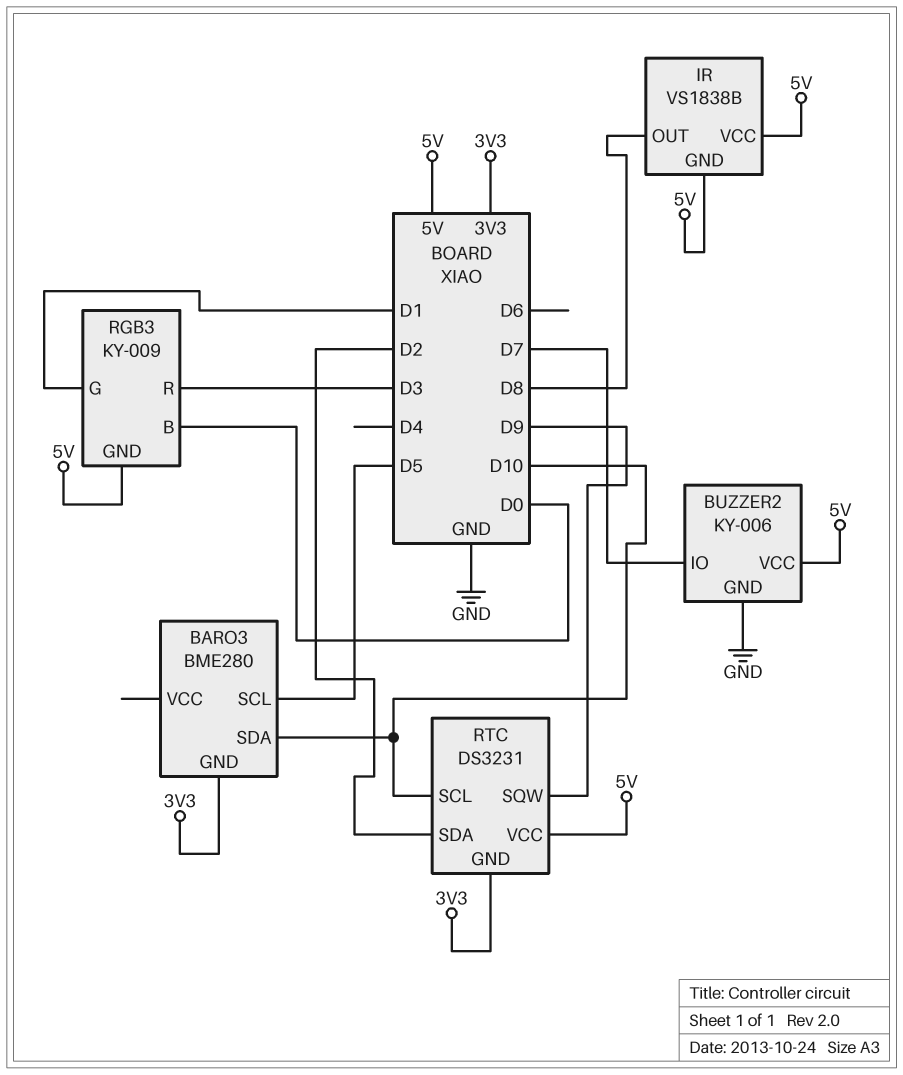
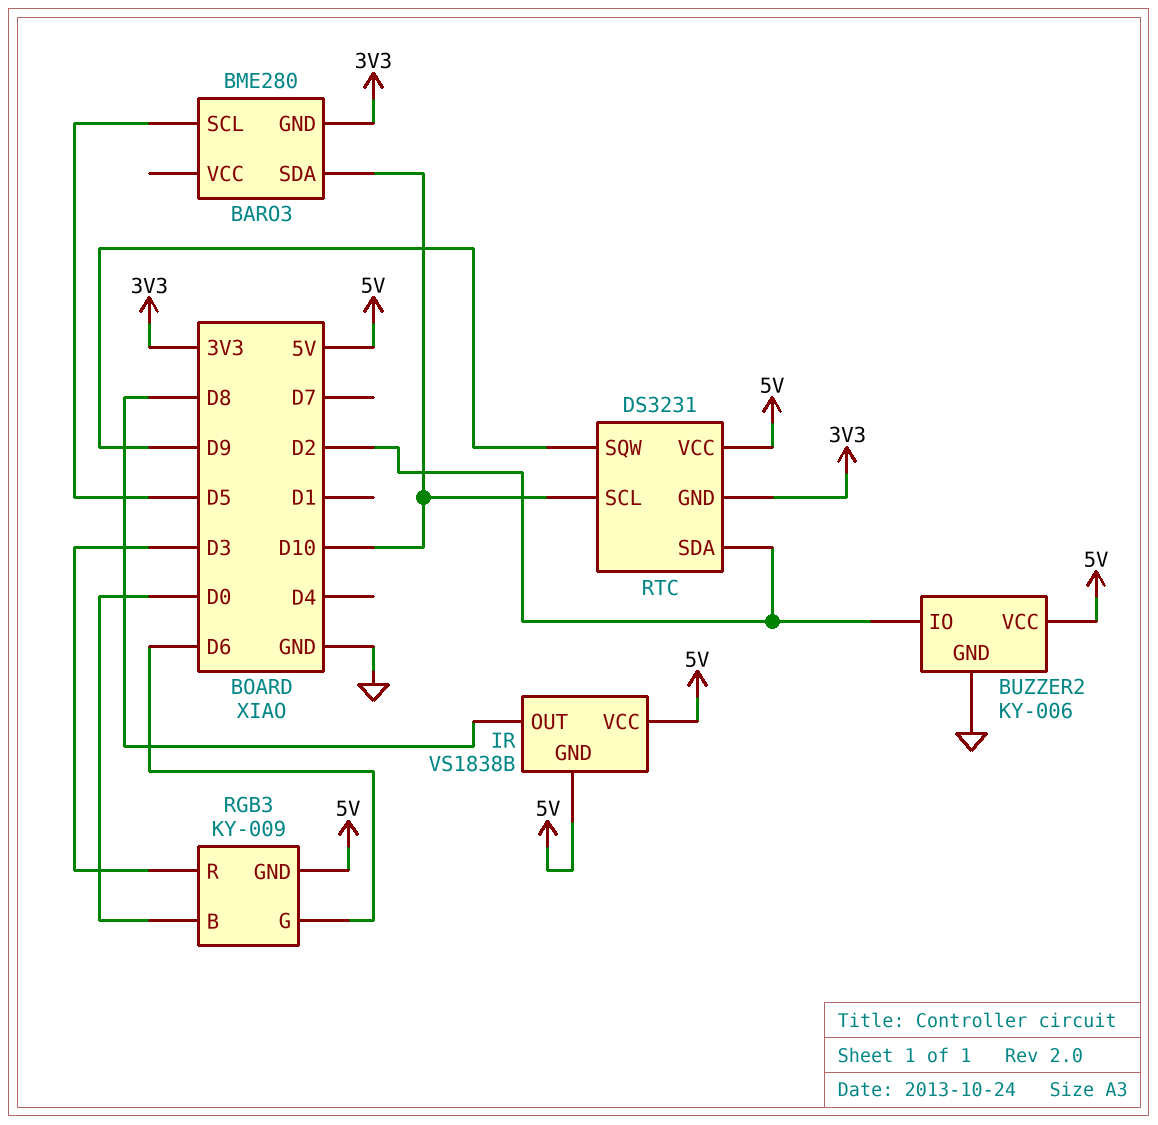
BUZZER2 pin IO: D7 -> D2
RGB3 pin G: D1 -> D6

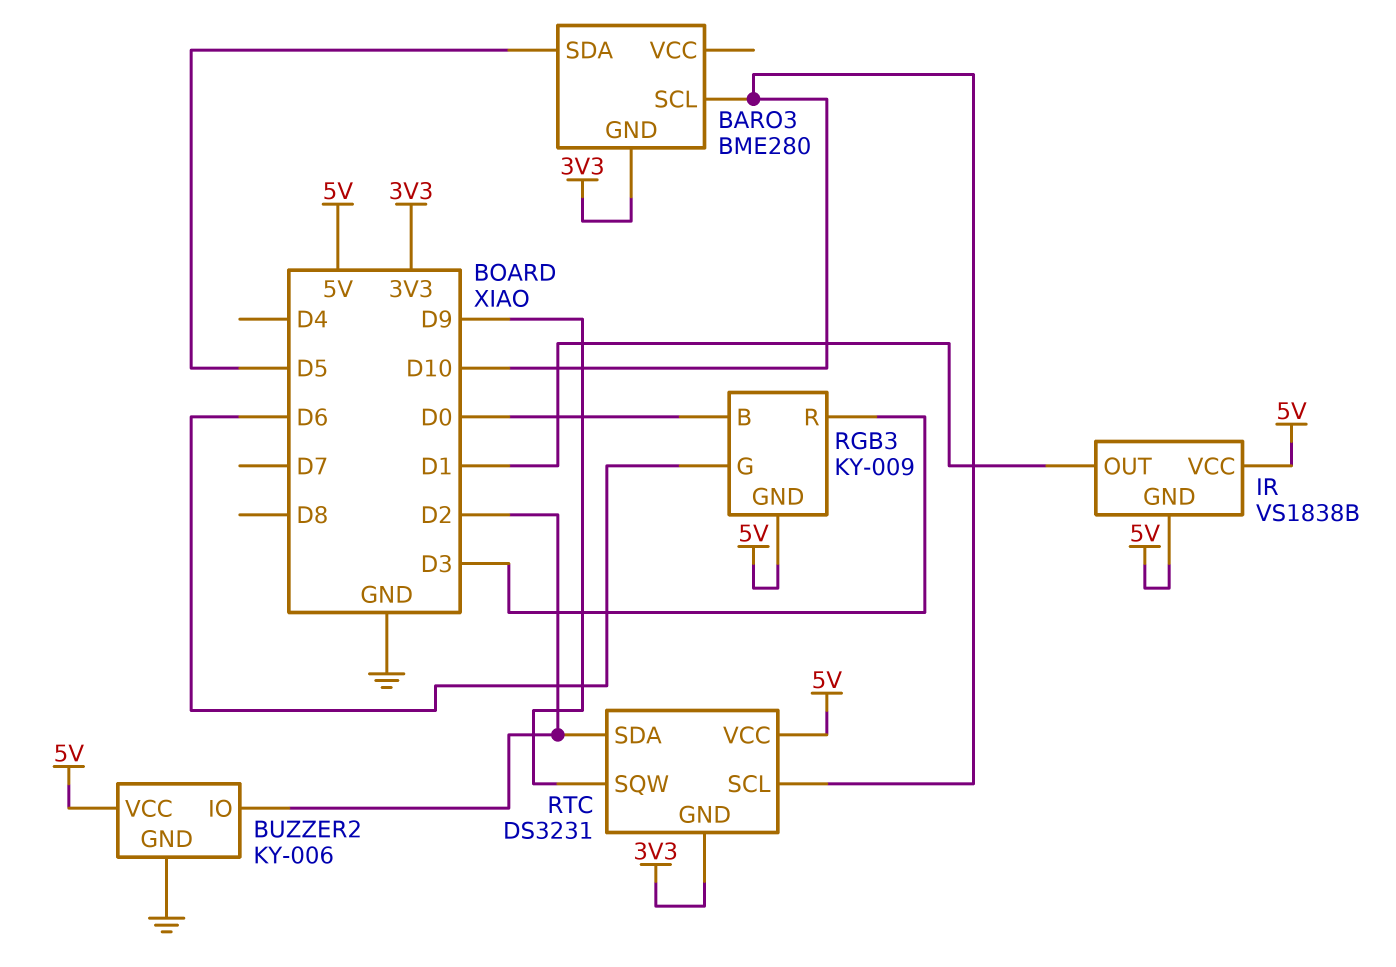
BARO3 pin SCL: D5 -> D10
BARO3 pin SDA: D10 -> D5
IR pin OUT: D8 -> D1

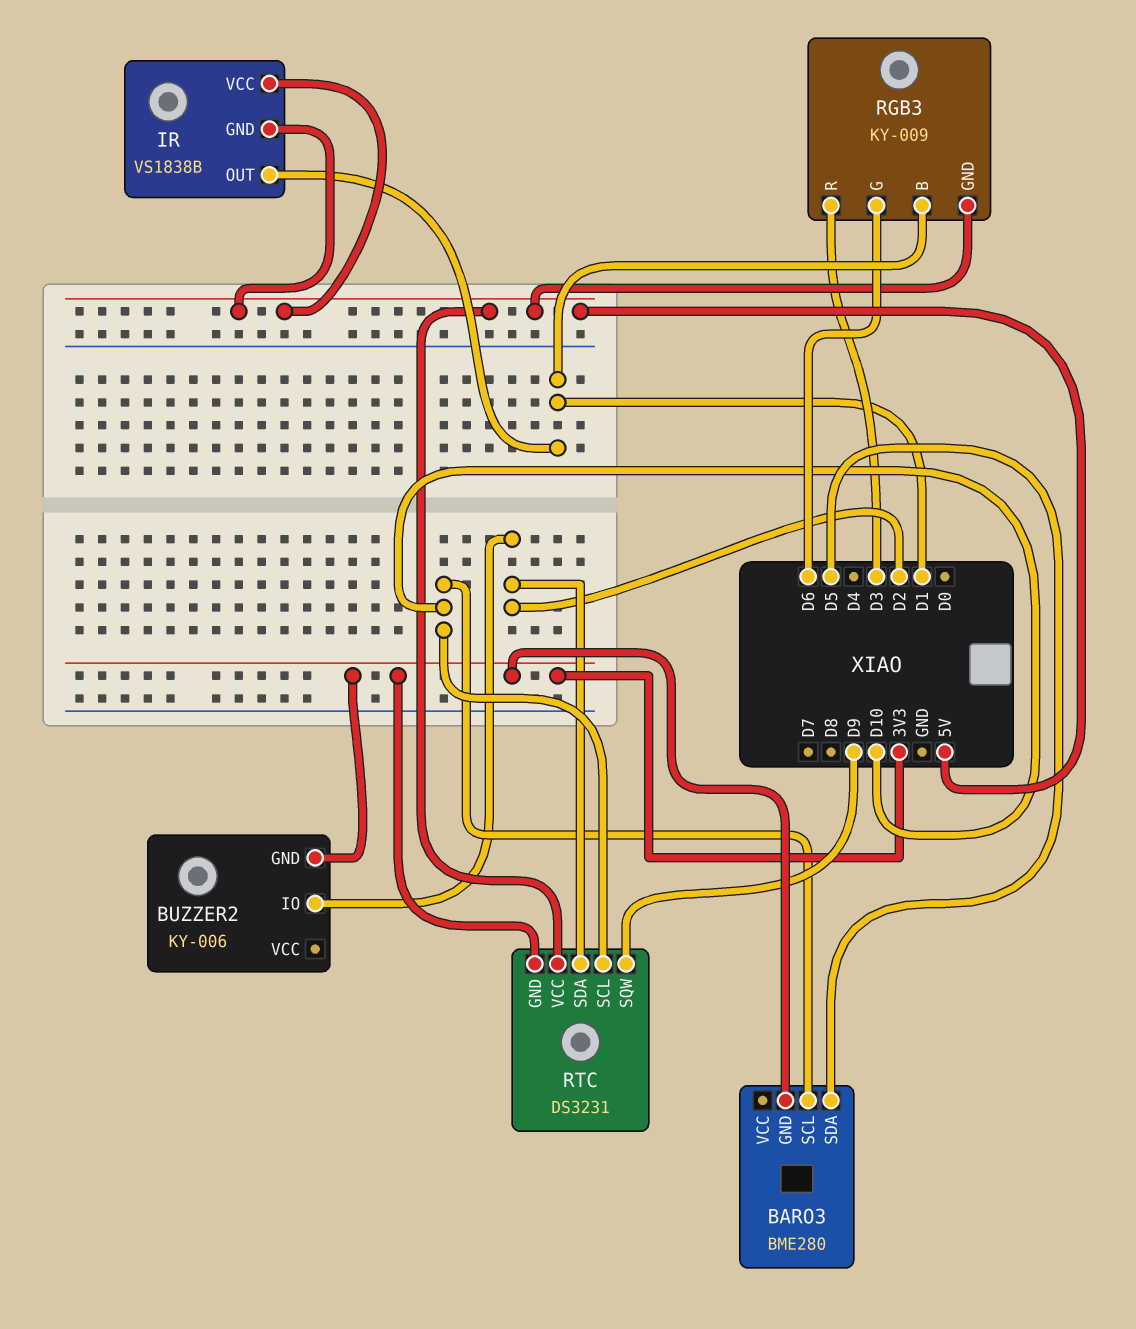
BUZZER2 pin GND: GND -> 3V3
BUZZER2 pin VCC: 5V -> none
RGB3 pin B: D0 -> D1

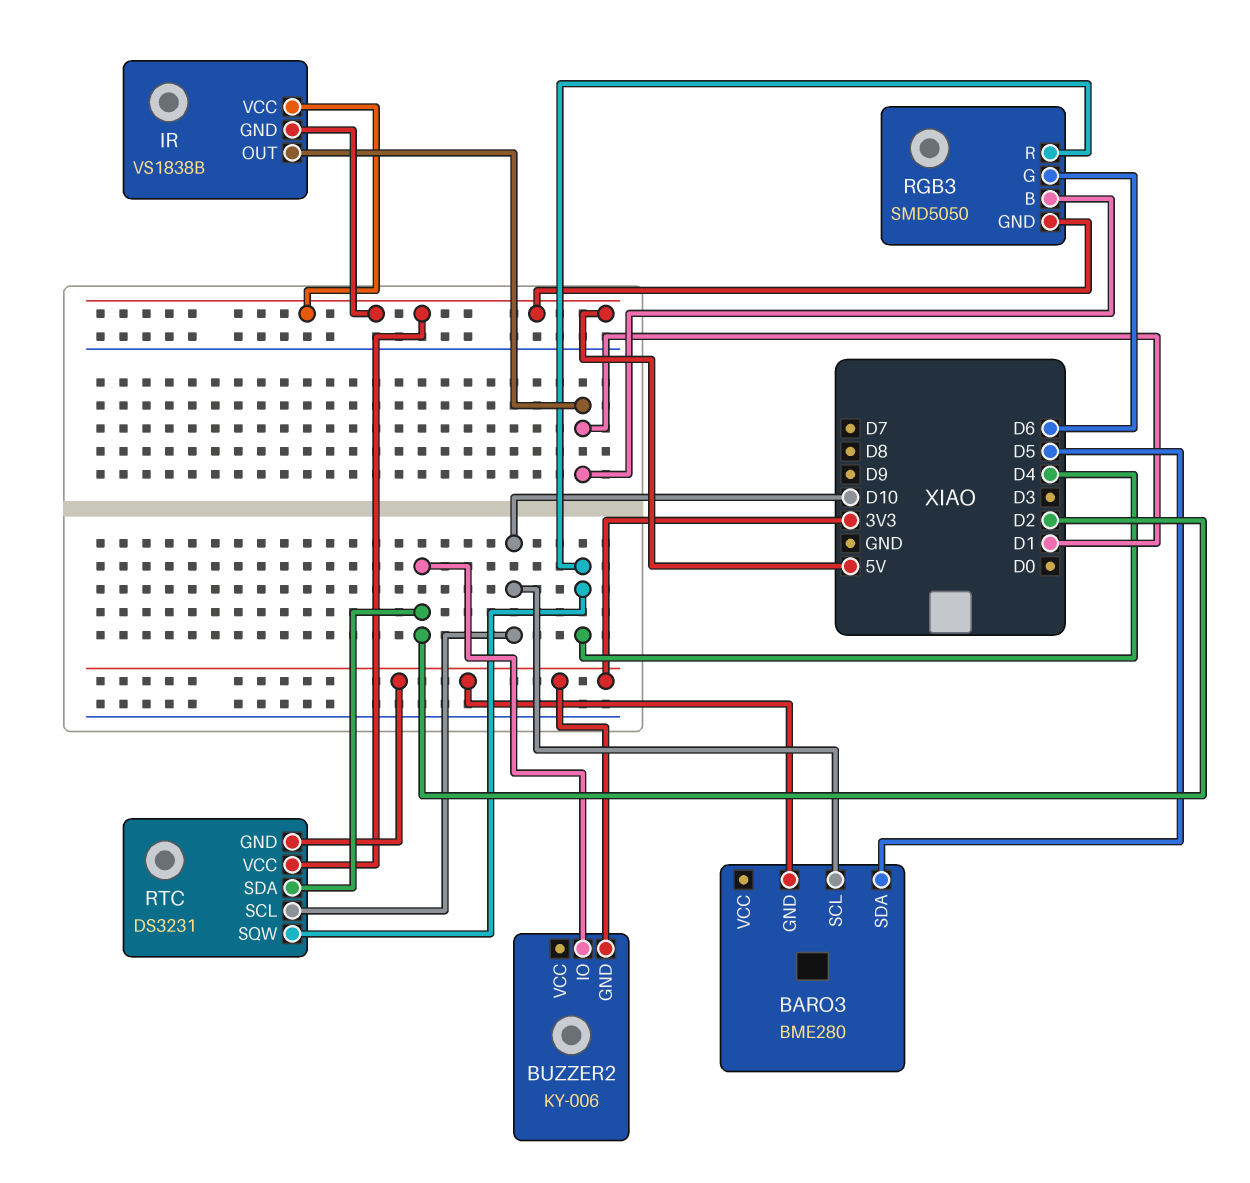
RGB3: KY-009 -> SMD5050
RGB3 pin R: D3 -> D4
RTC pin SQW: D9 -> D4

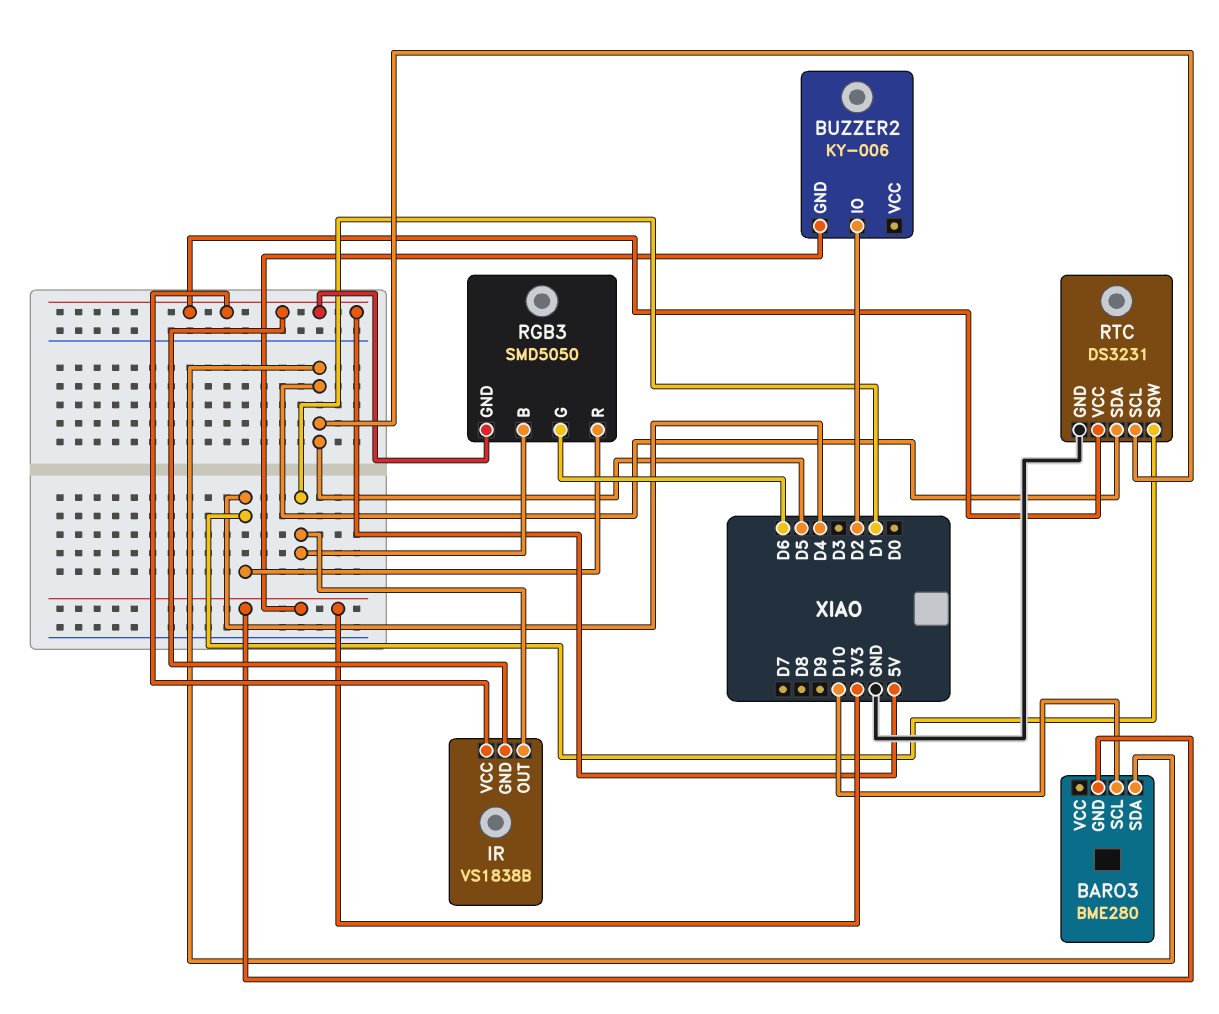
RTC pin GND: 3V3 -> GND
RTC pin SCL: D10 -> D5
RTC pin SDA: D2 -> D5

